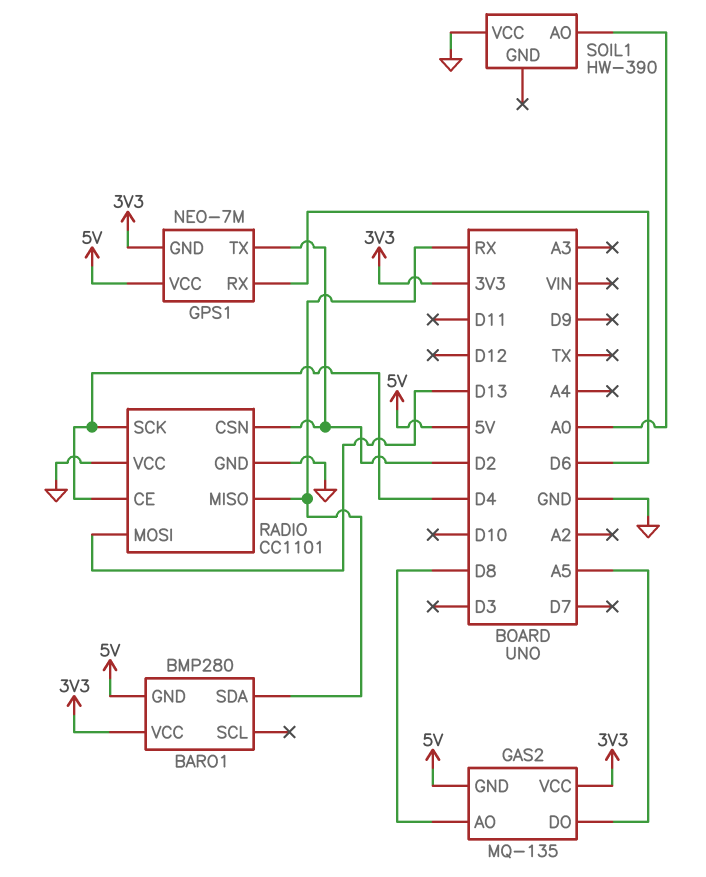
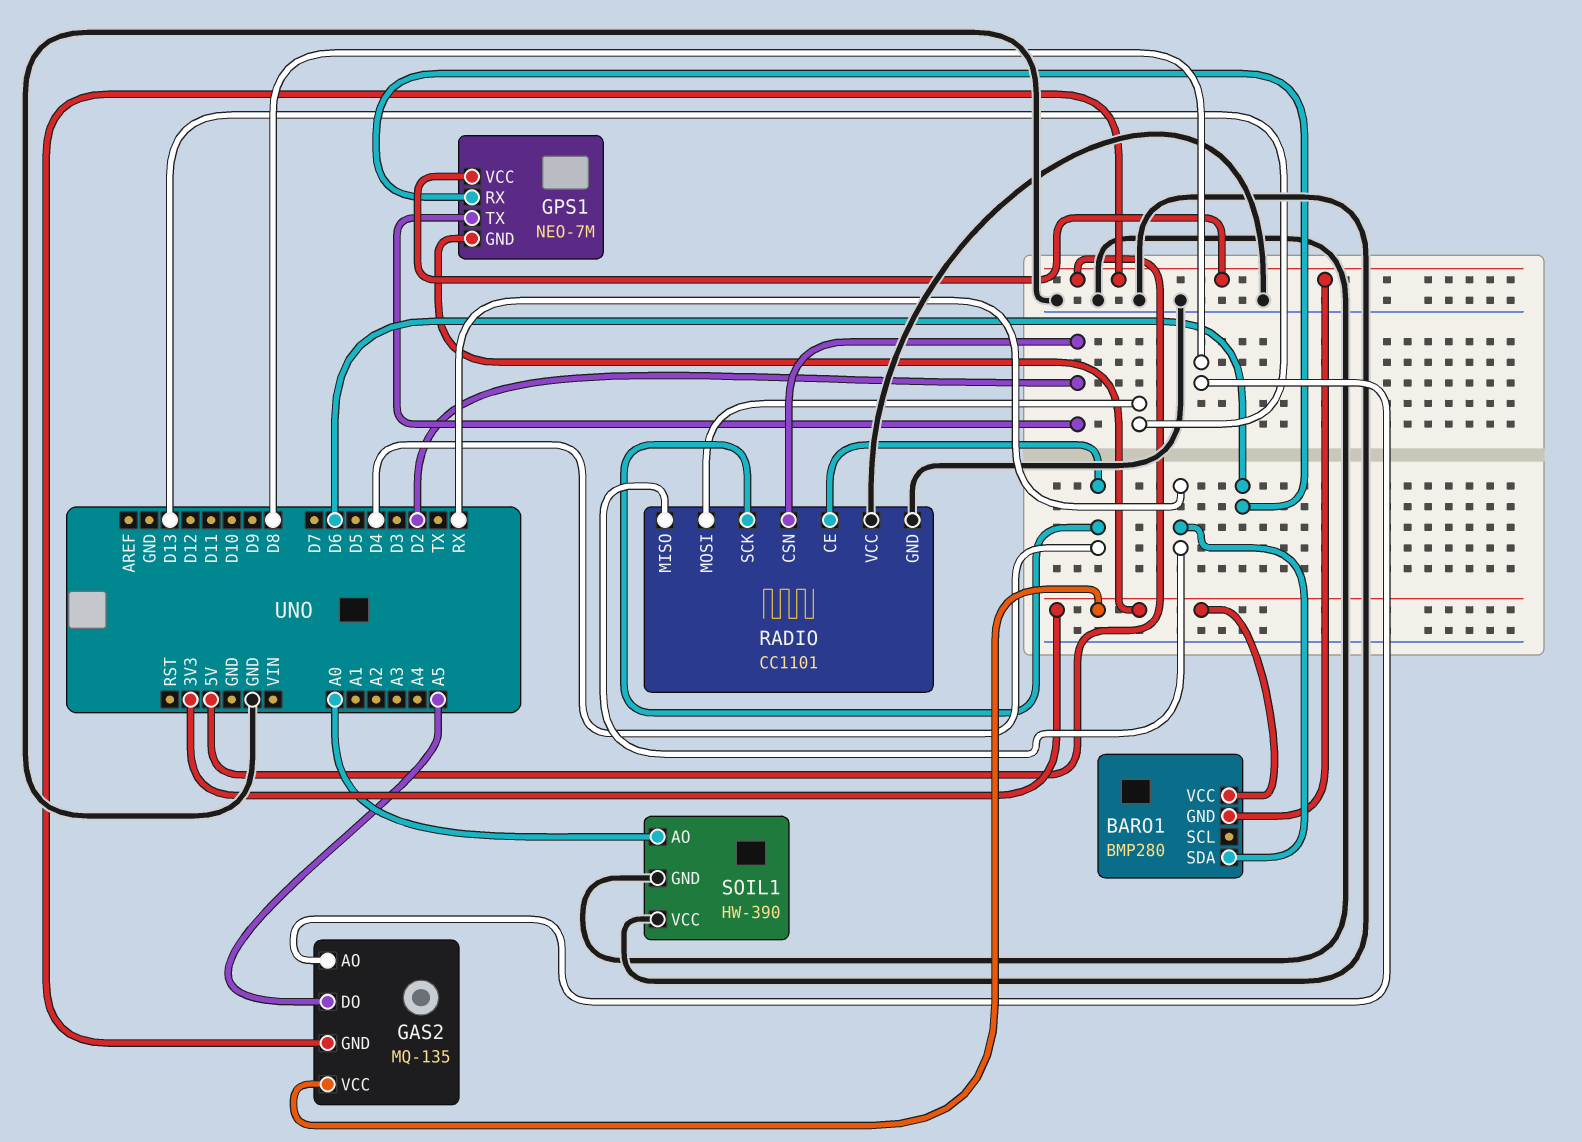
SOIL1 pin GND: none -> GND

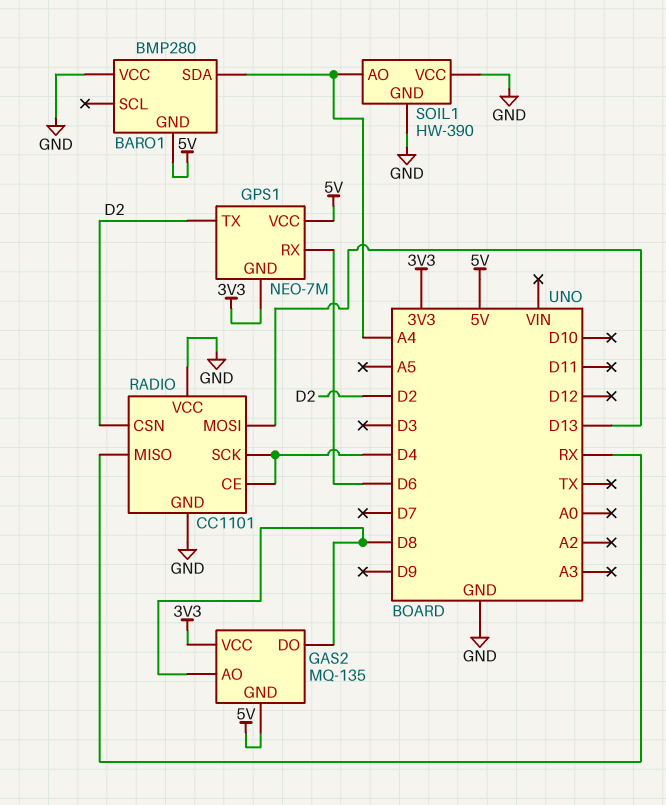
BARO1 pin SDA: RX -> A4
BARO1 pin VCC: 3V3 -> GND
GAS2 pin DO: A5 -> D8
SOIL1 pin AO: A0 -> A4

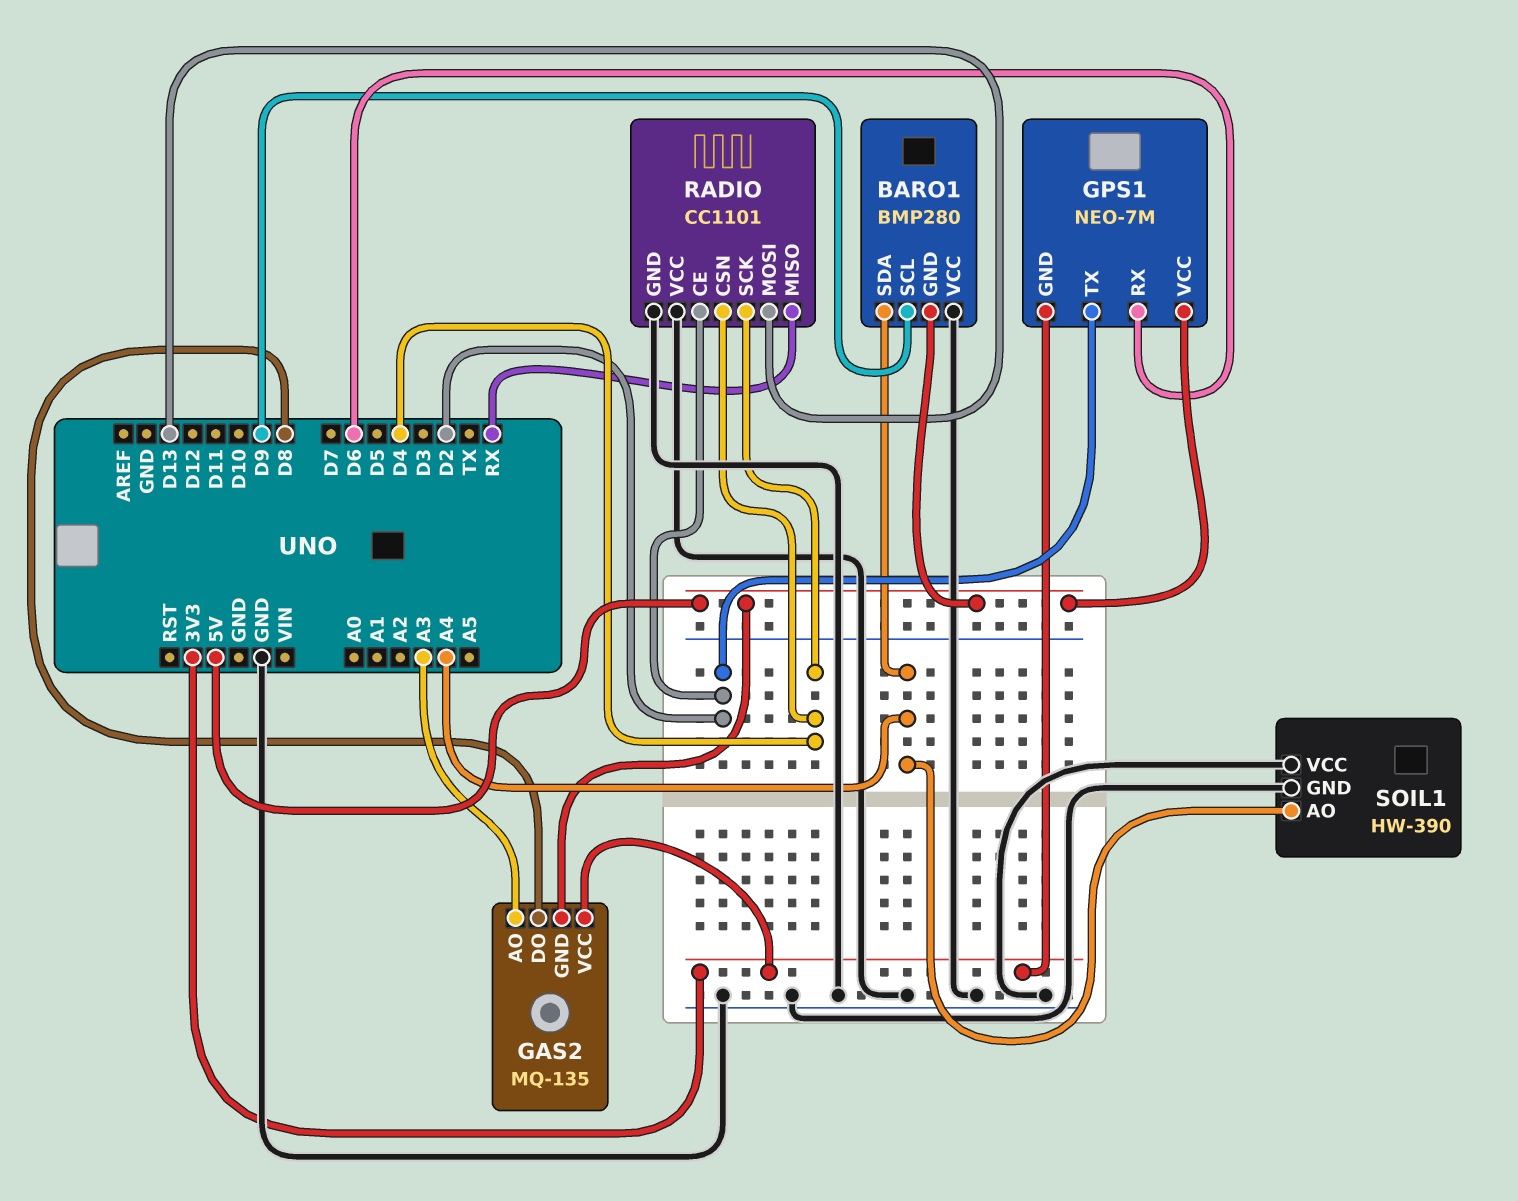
BARO1 pin SCL: none -> D9
GAS2 pin AO: D8 -> A3
RADIO pin CE: D4 -> D2
RADIO pin CSN: D2 -> D4

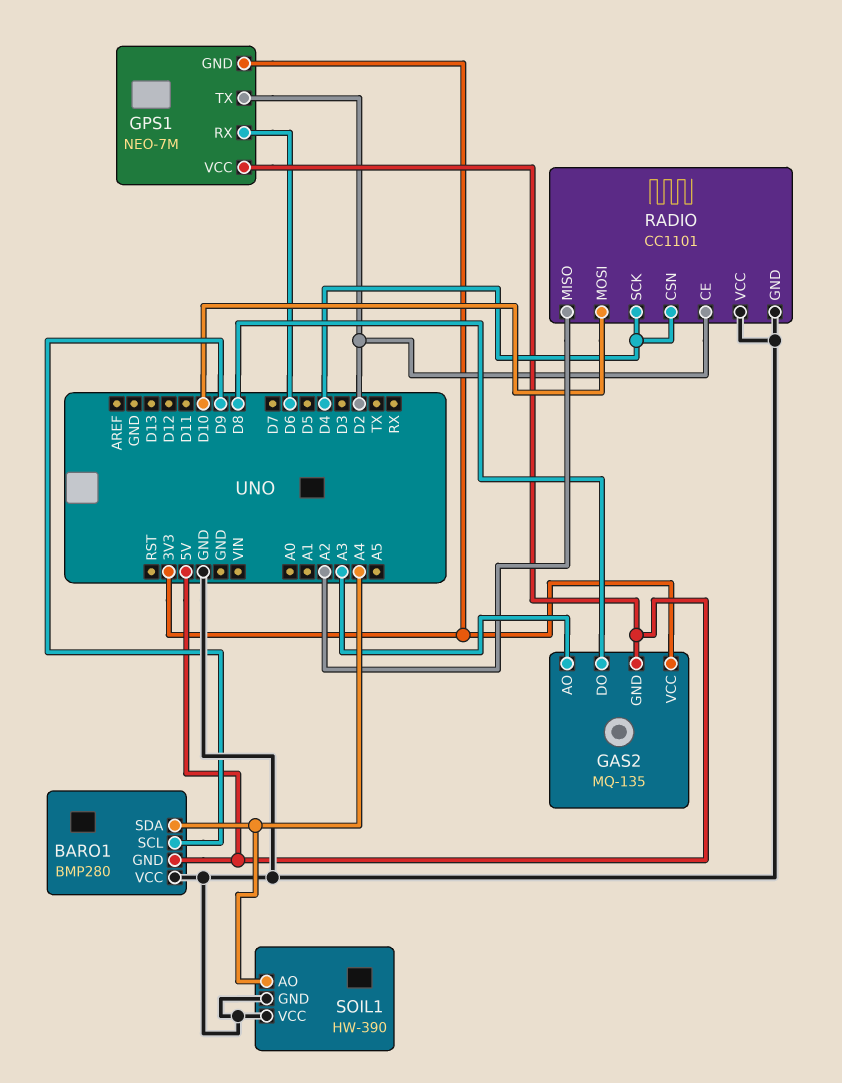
RADIO pin MISO: RX -> A2
RADIO pin MOSI: D13 -> D10

